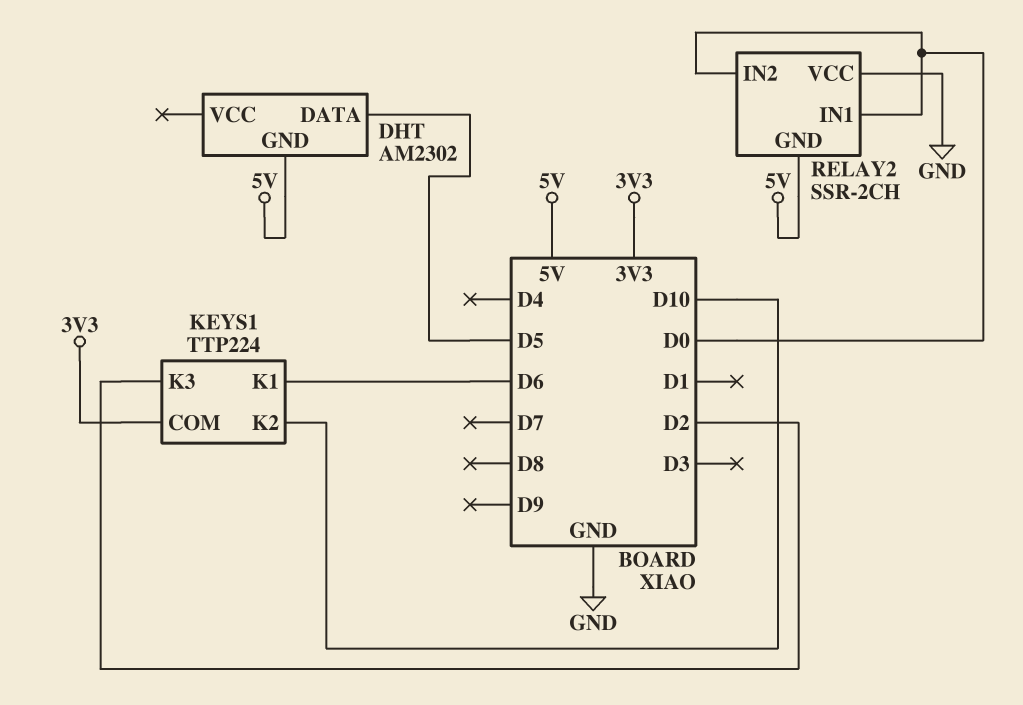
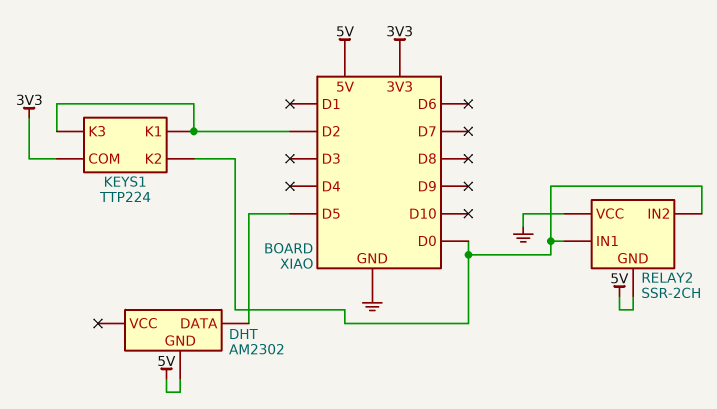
KEYS1 pin K1: D6 -> D2
KEYS1 pin K2: D10 -> D0

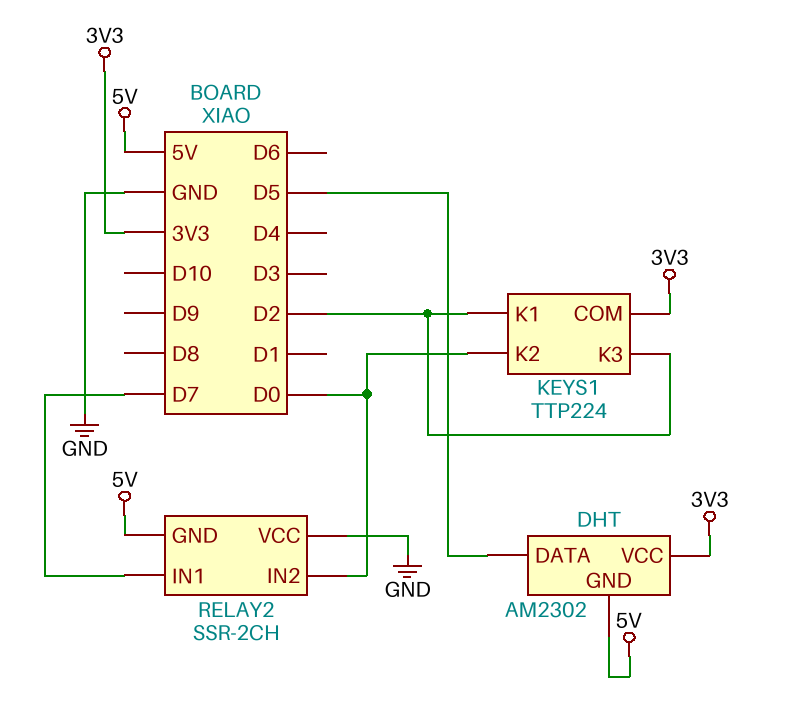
DHT pin VCC: none -> 3V3
RELAY2 pin IN1: D0 -> D7

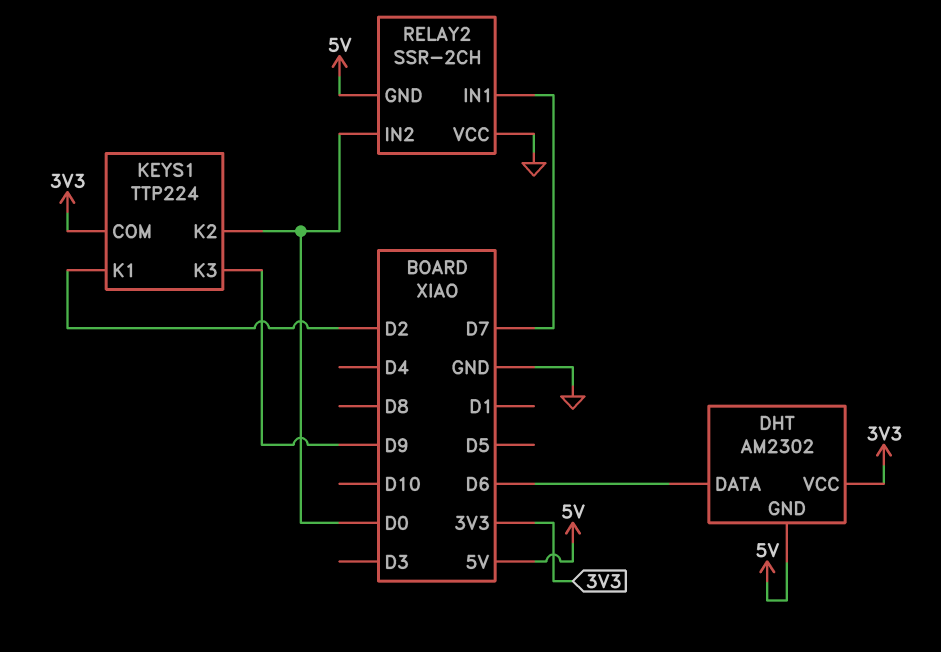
DHT pin DATA: D5 -> D6
KEYS1 pin K3: D2 -> D9

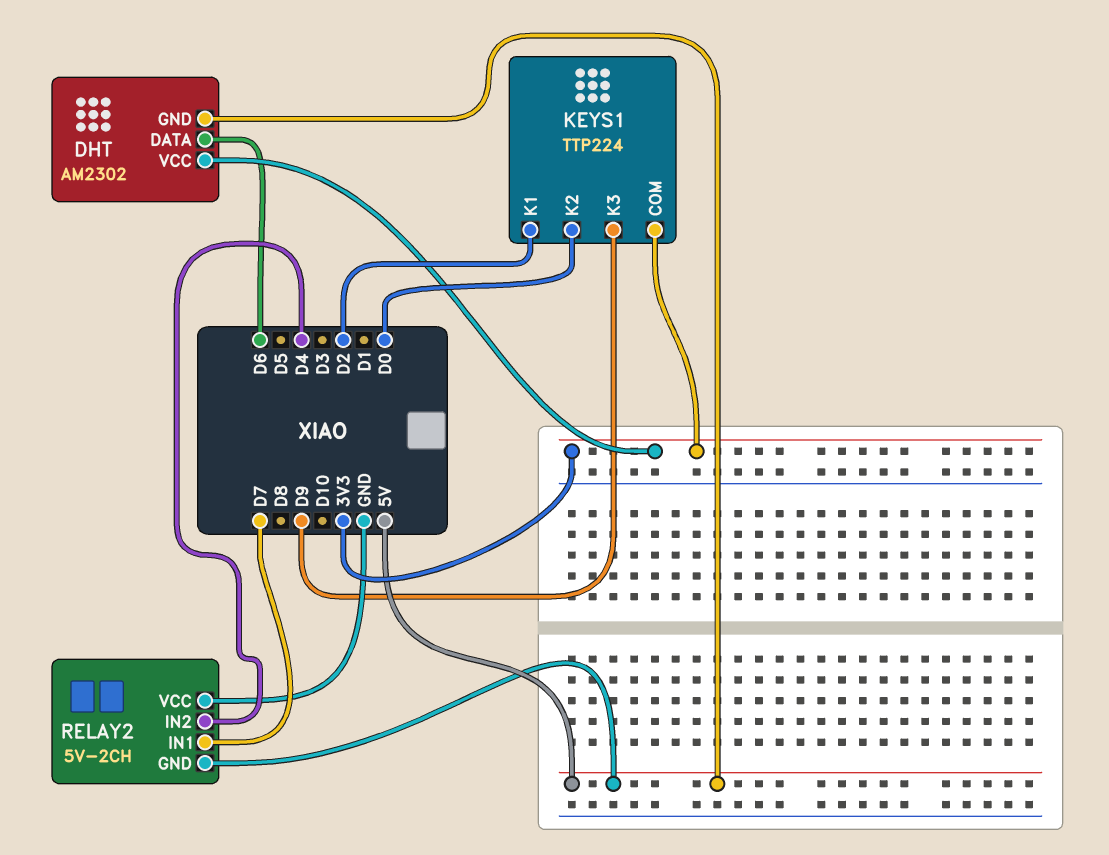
RELAY2: SSR-2CH -> 5V-2CH
RELAY2 pin IN2: D0 -> D4

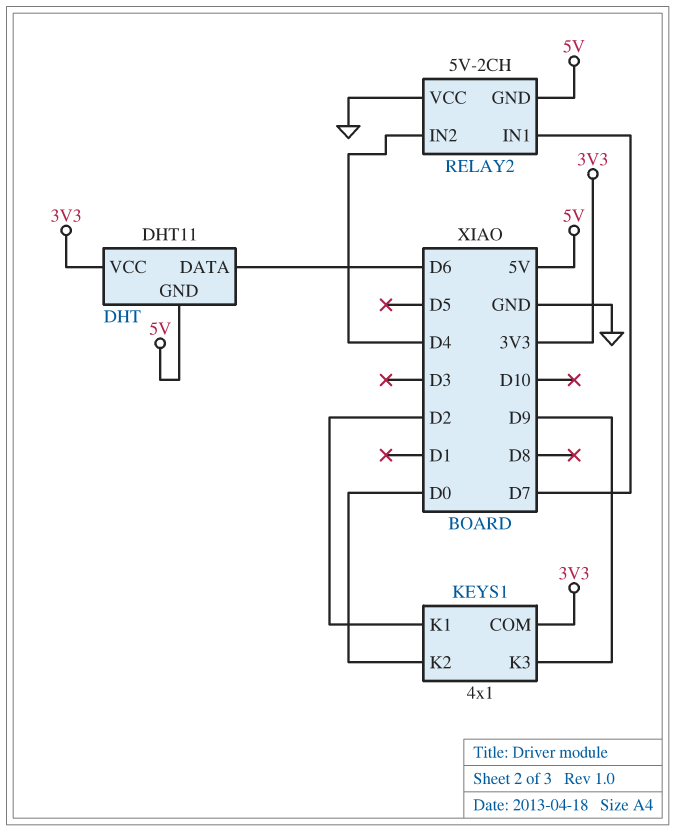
DHT: AM2302 -> DHT11
KEYS1: TTP224 -> 4x1

